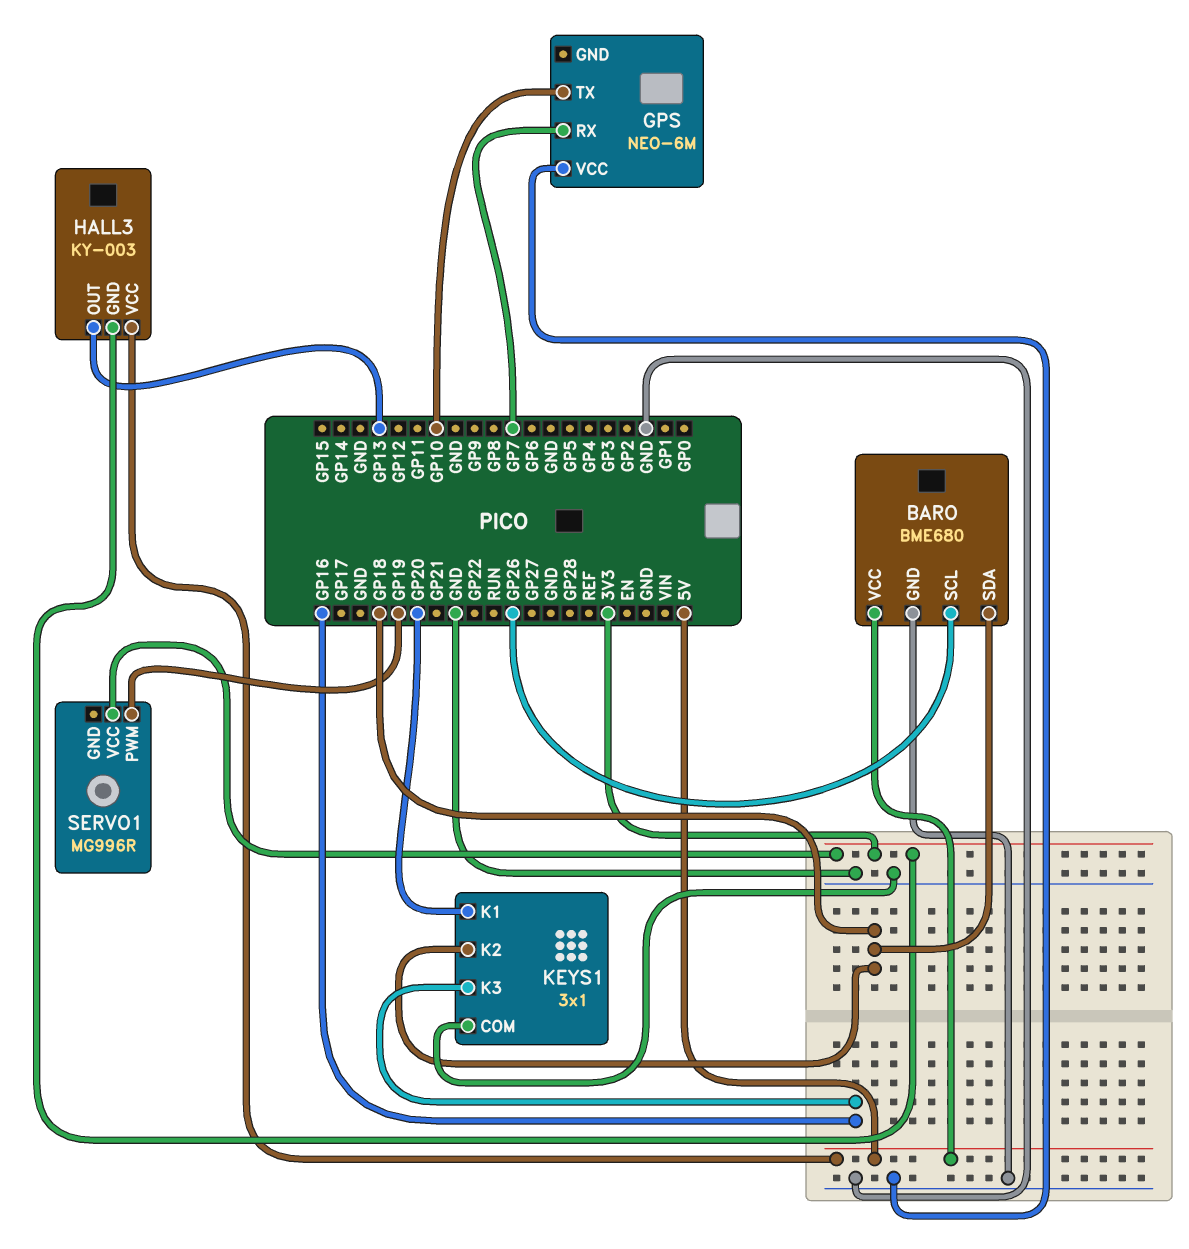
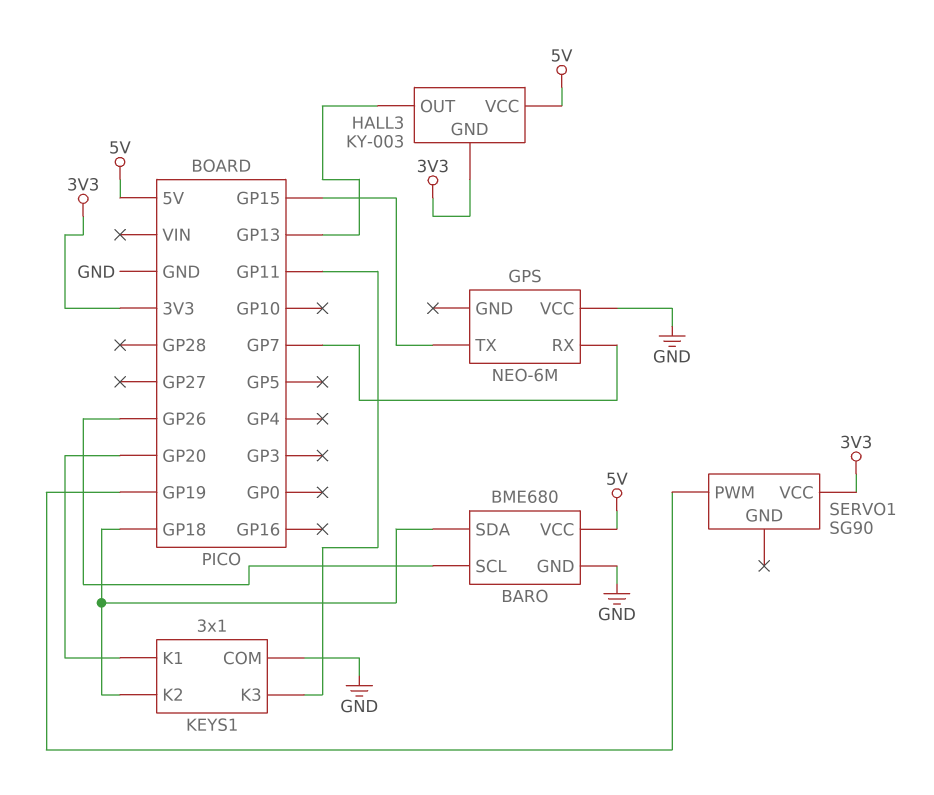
GPS pin TX: GP10 -> GP15
KEYS1 pin K3: GP16 -> GP11
SERVO1: MG996R -> SG90

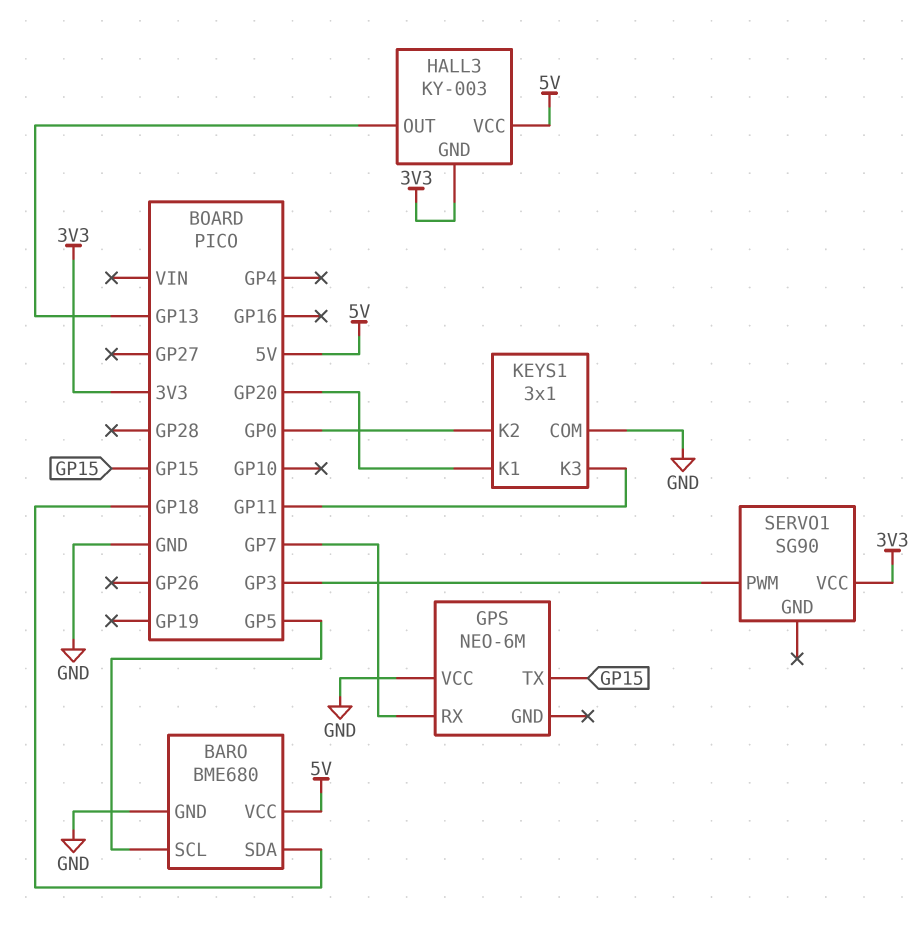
BARO pin SCL: GP26 -> GP5
KEYS1 pin K2: GP18 -> GP0
SERVO1 pin PWM: GP19 -> GP3

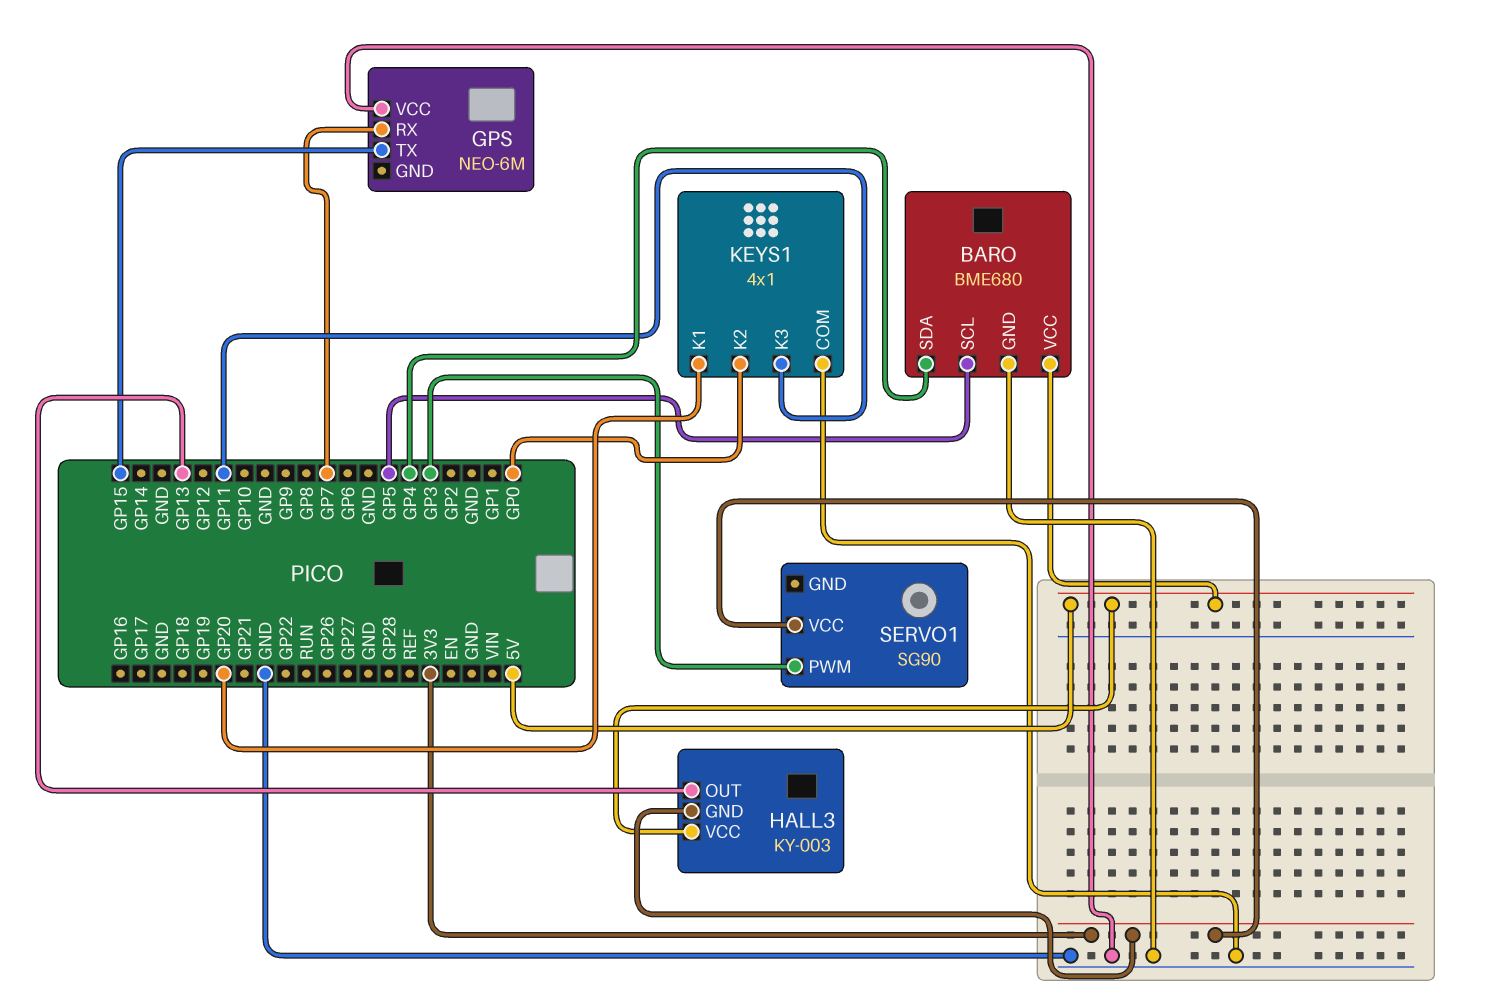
BARO pin SDA: GP18 -> GP4
KEYS1: 3x1 -> 4x1

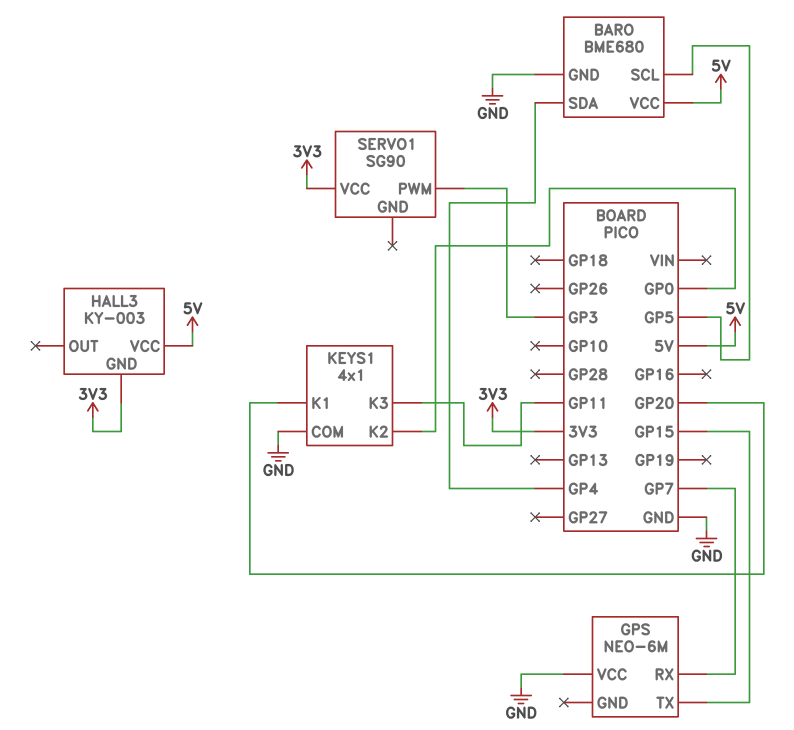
HALL3 pin OUT: GP13 -> none

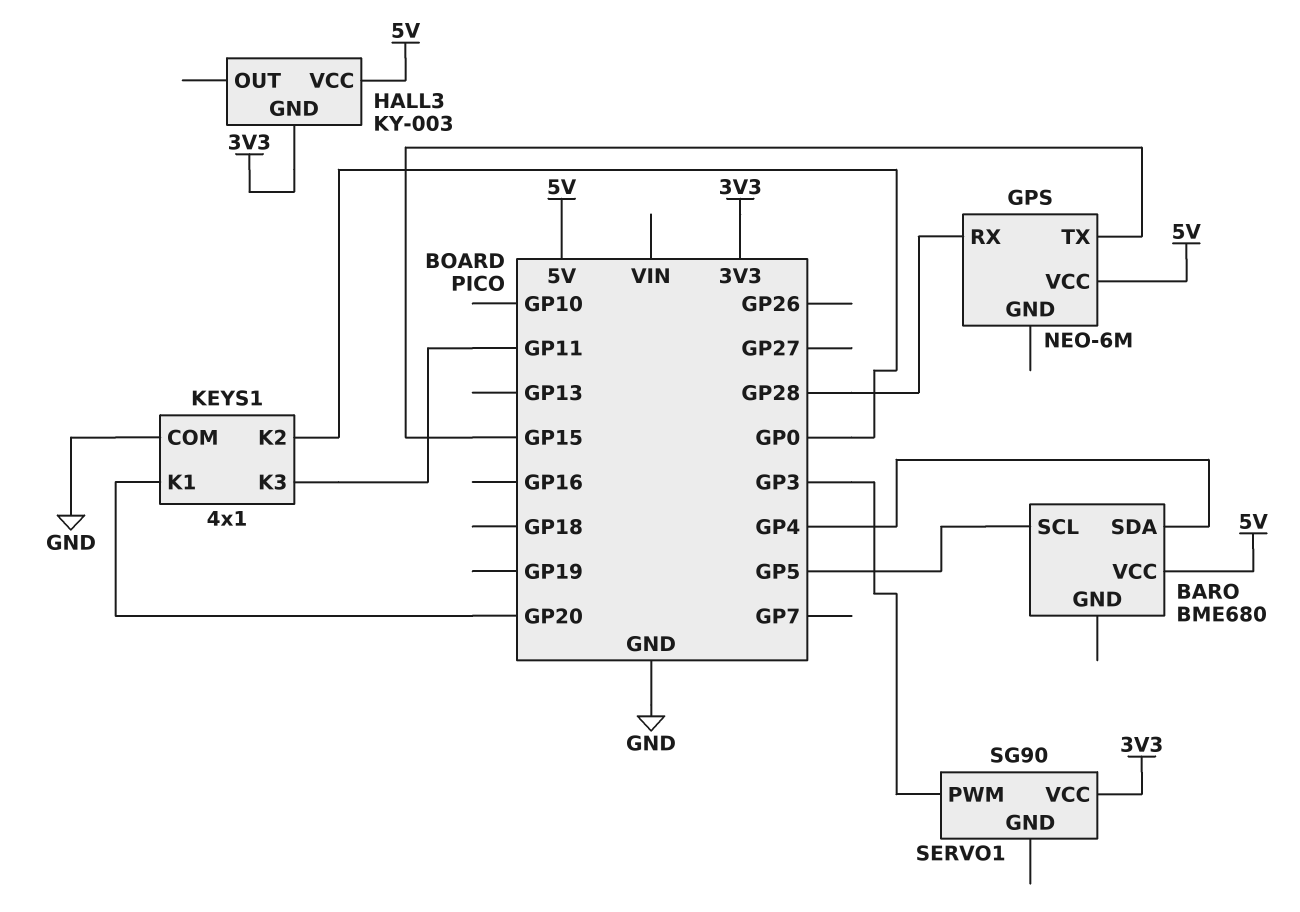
BARO pin GND: GND -> none
GPS pin RX: GP7 -> GP28
GPS pin VCC: GND -> 5V

